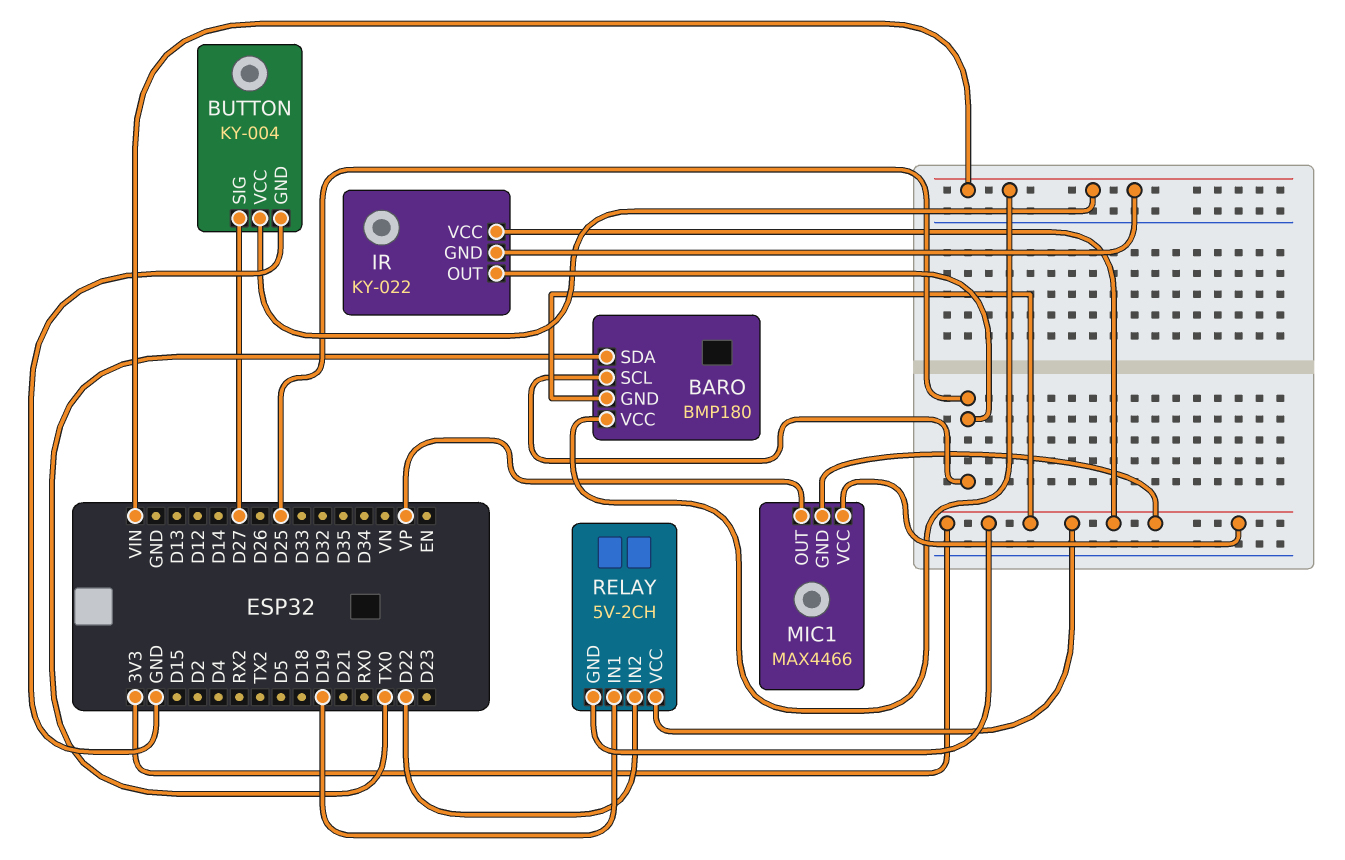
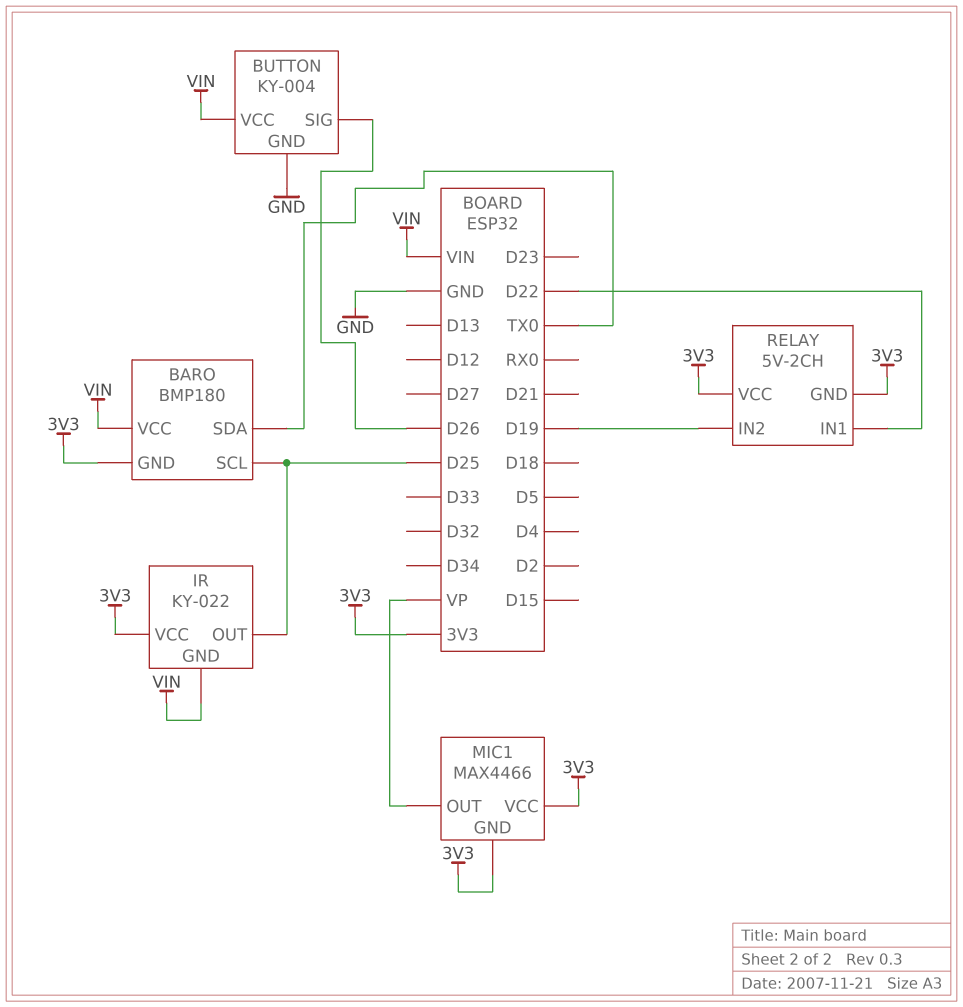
BUTTON pin SIG: D27 -> D26
RELAY pin IN1: D19 -> D22
RELAY pin IN2: D22 -> D19

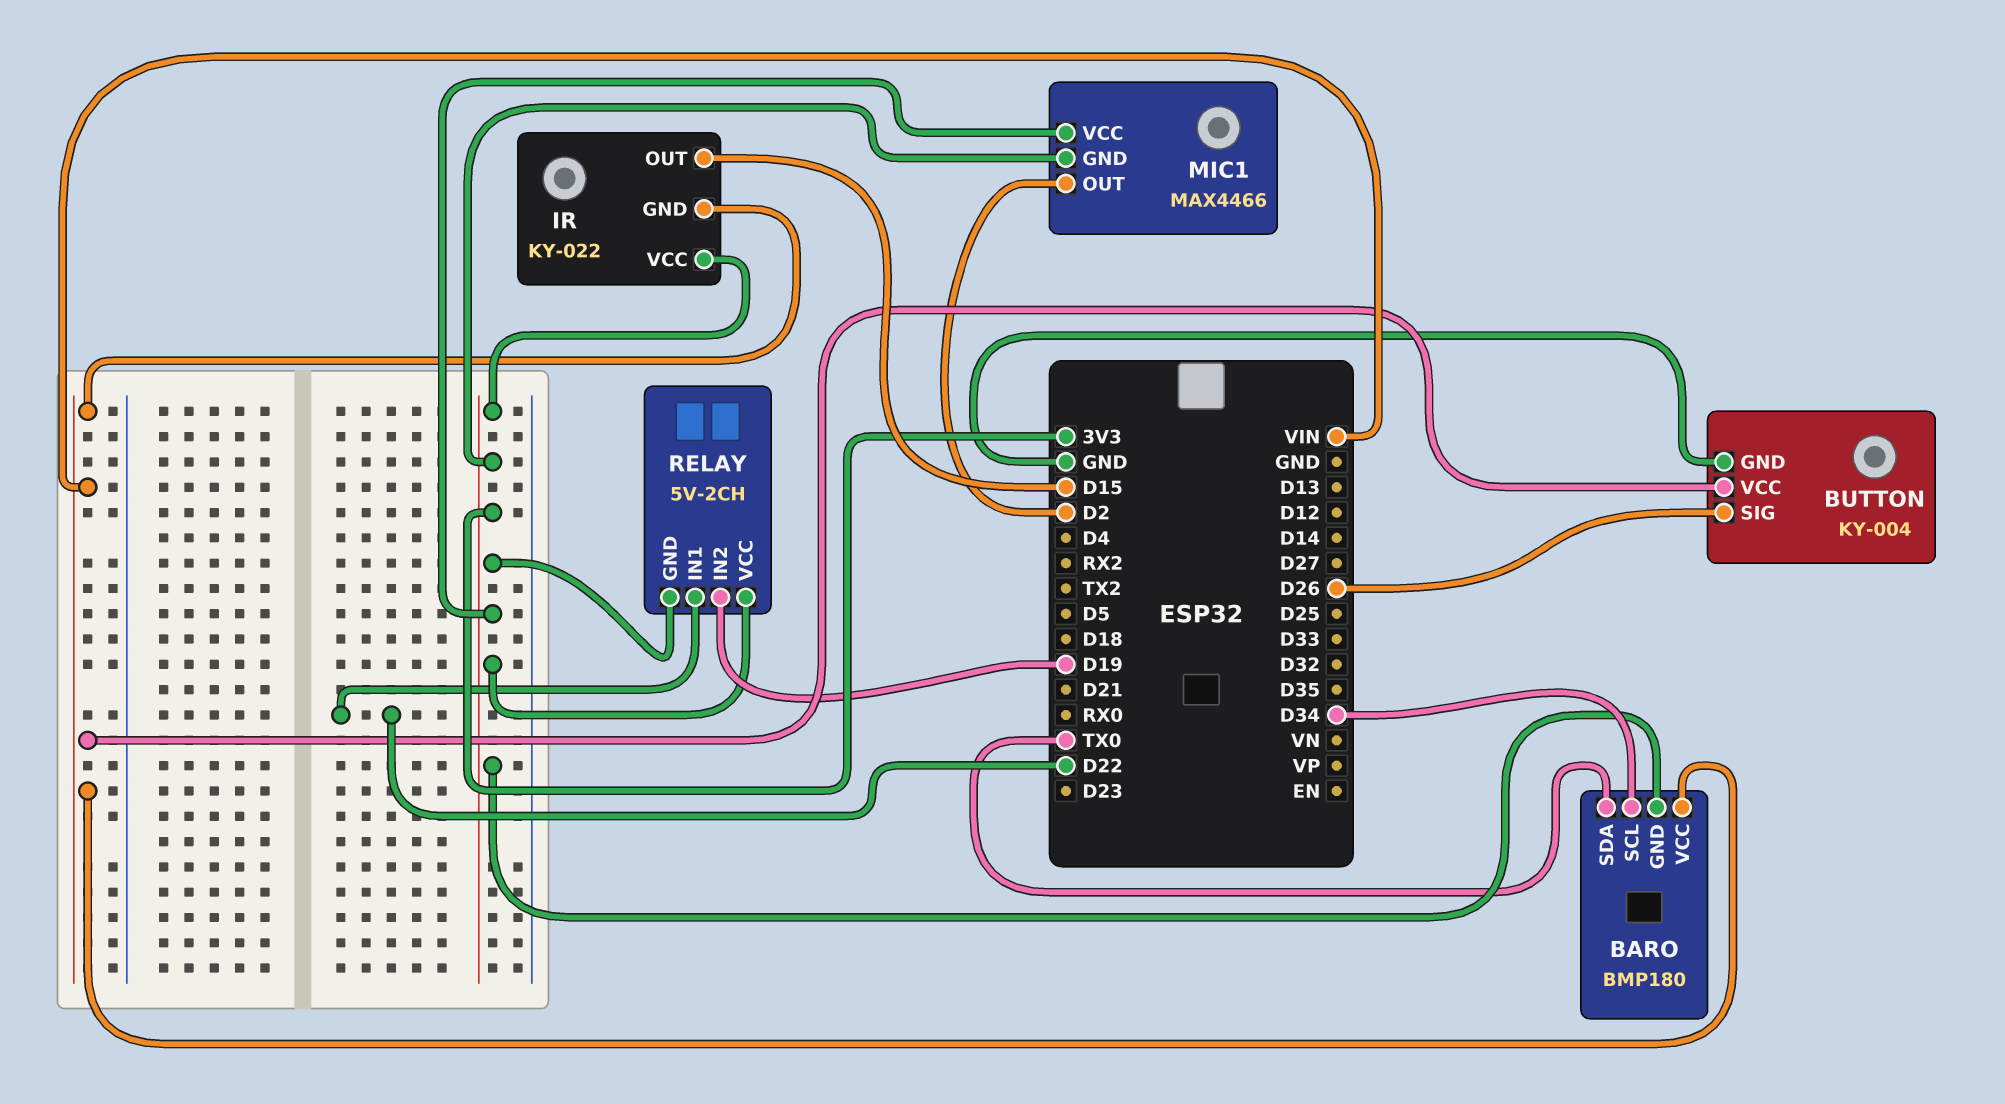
BARO pin SCL: D25 -> D34
IR pin OUT: D25 -> D15
MIC1 pin OUT: VP -> D2

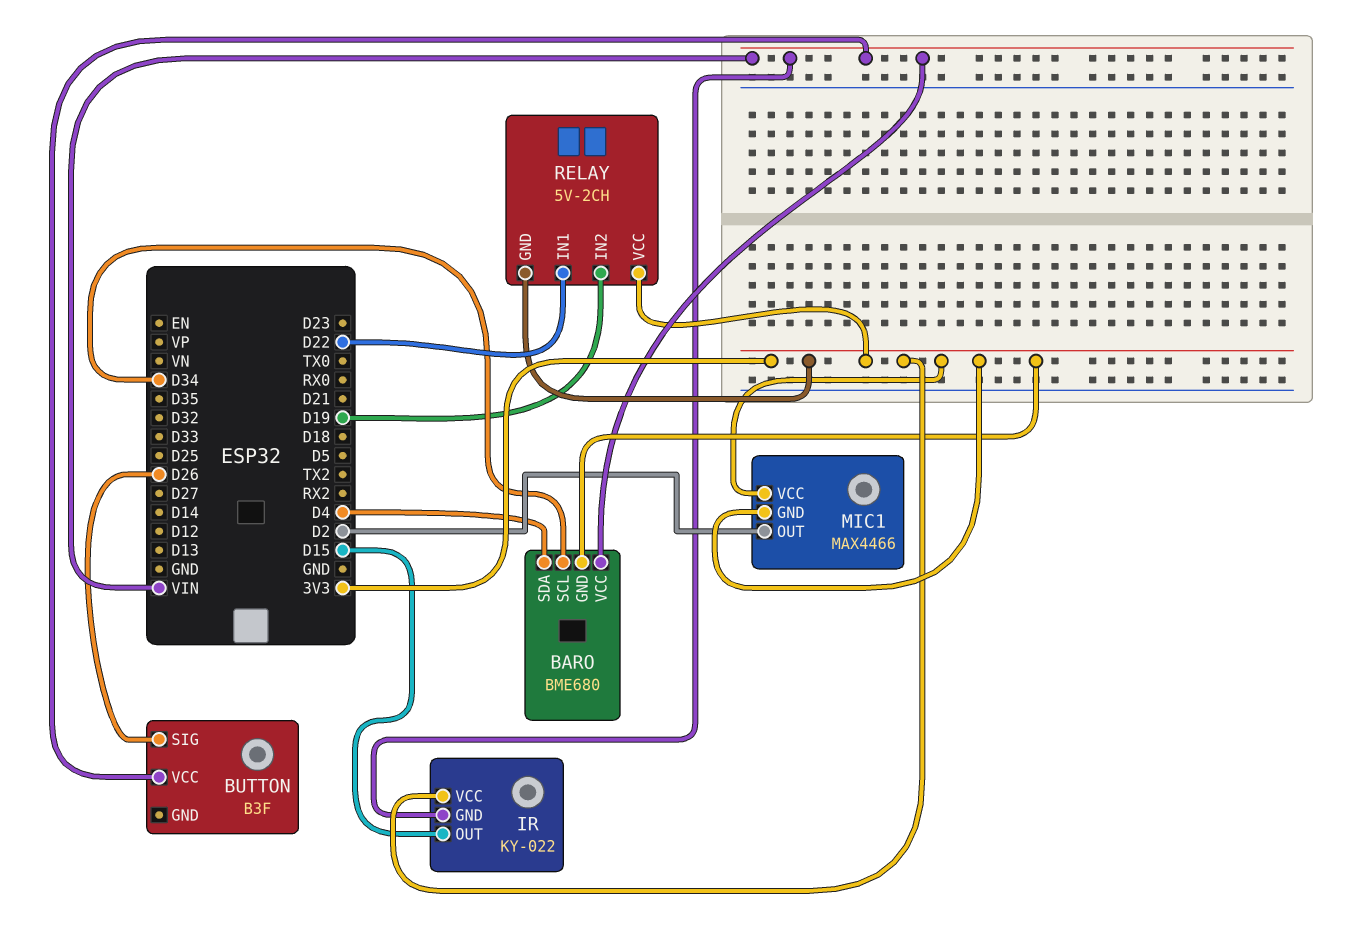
BARO: BMP180 -> BME680
BARO pin SDA: TX0 -> D4
BUTTON: KY-004 -> B3F
BUTTON pin GND: GND -> none

